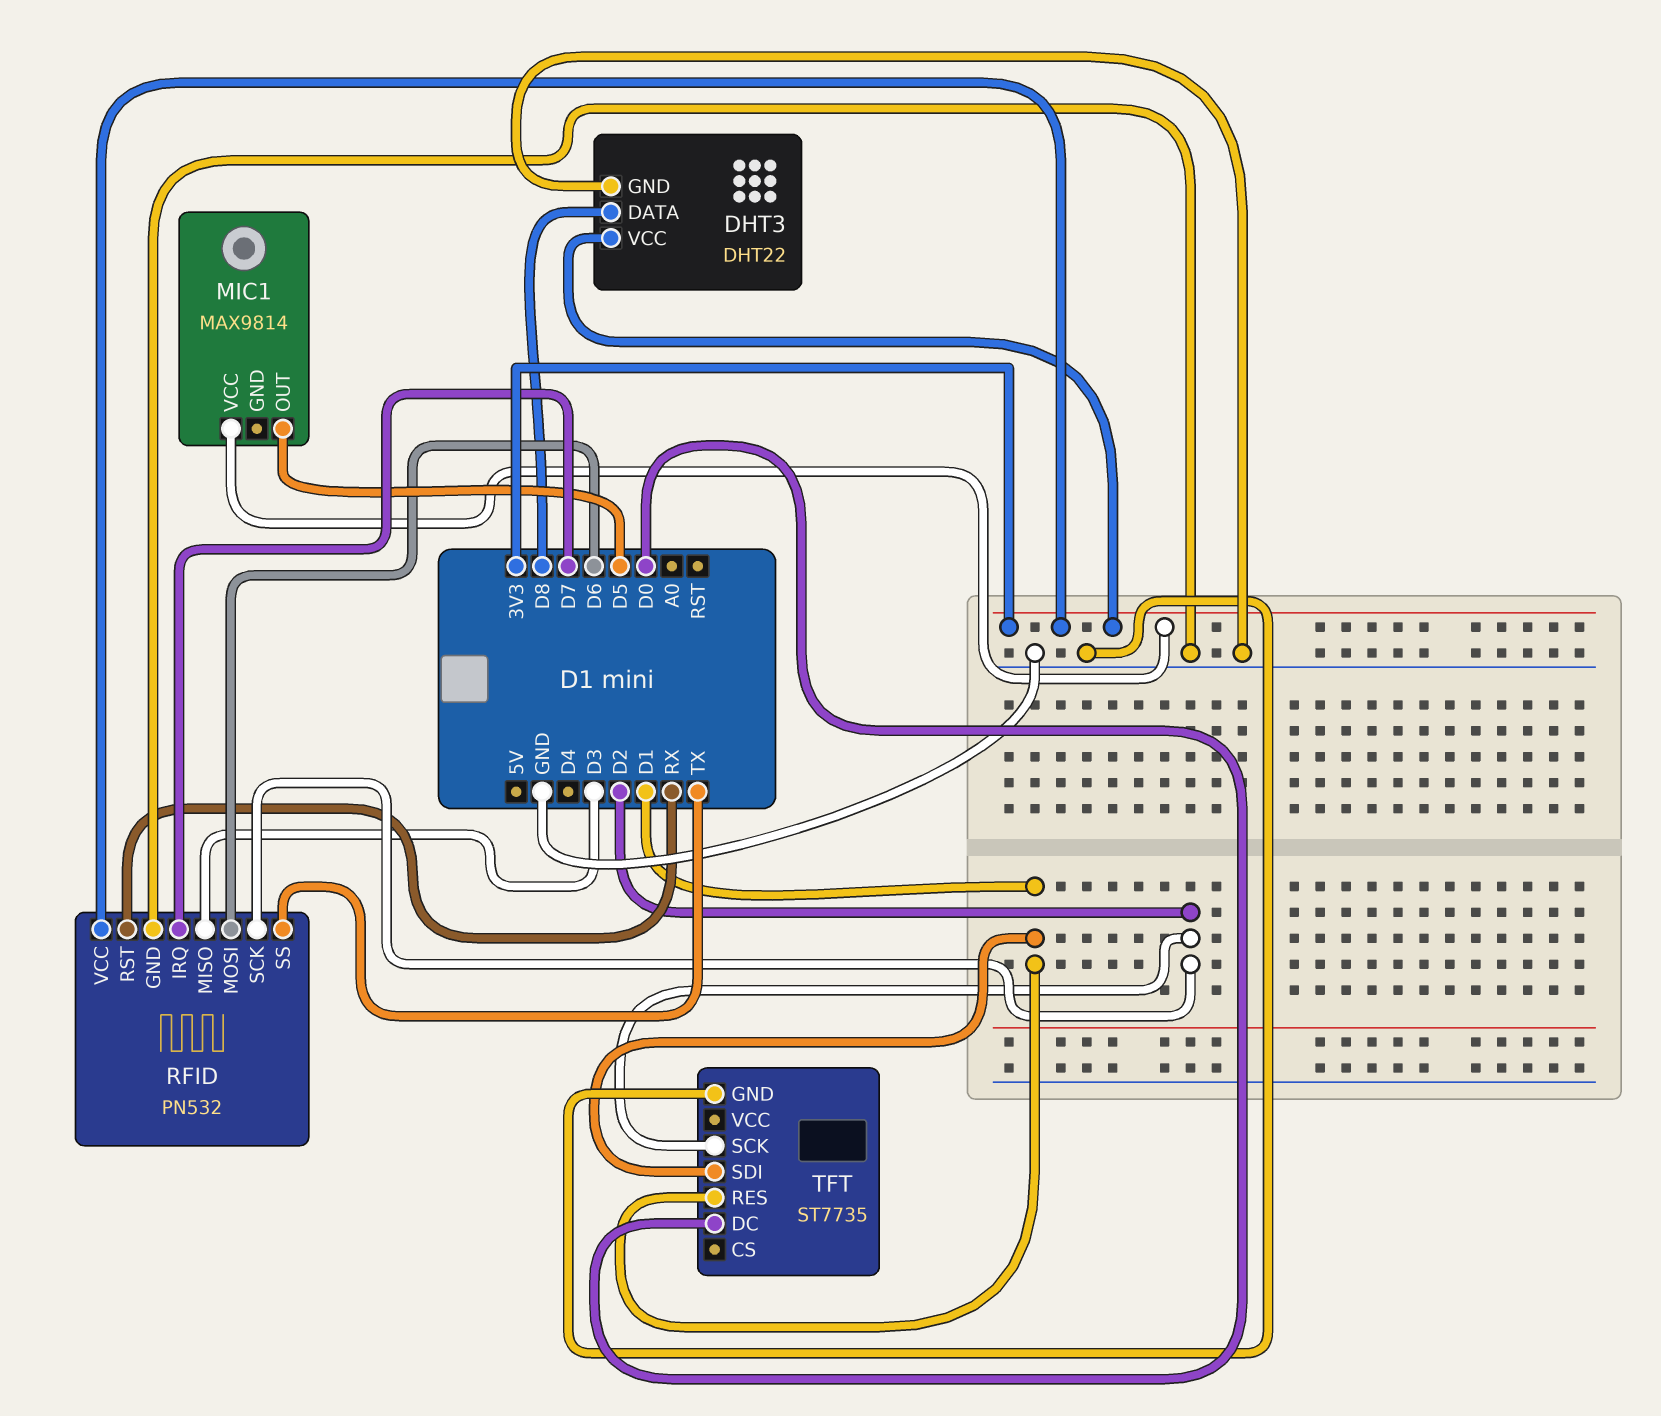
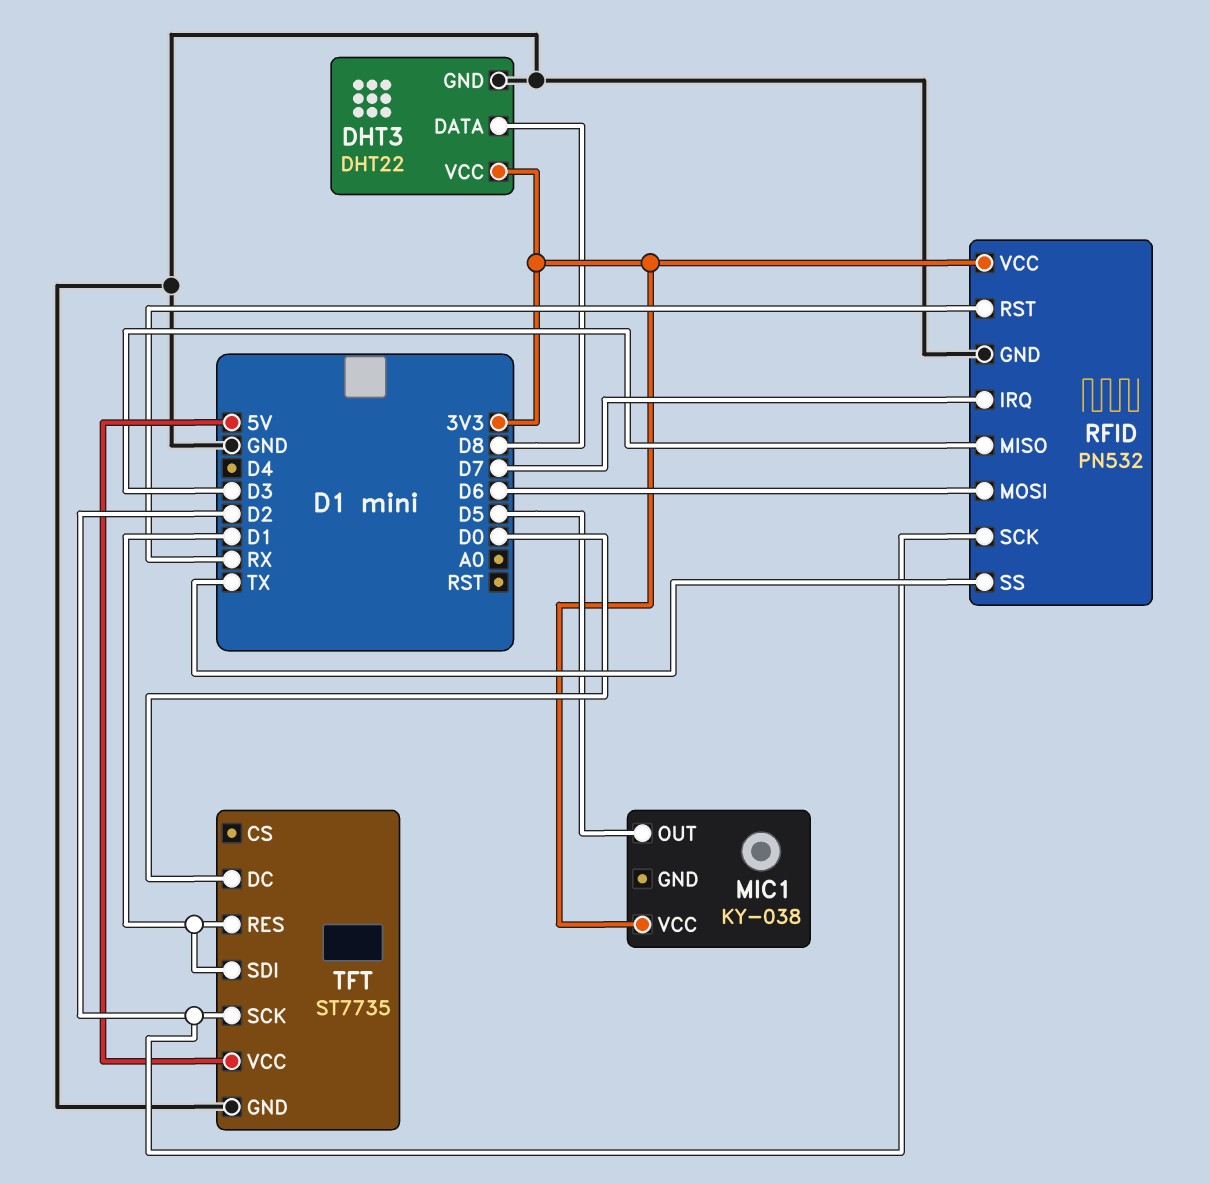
MIC1: MAX9814 -> KY-038
TFT pin VCC: none -> 5V

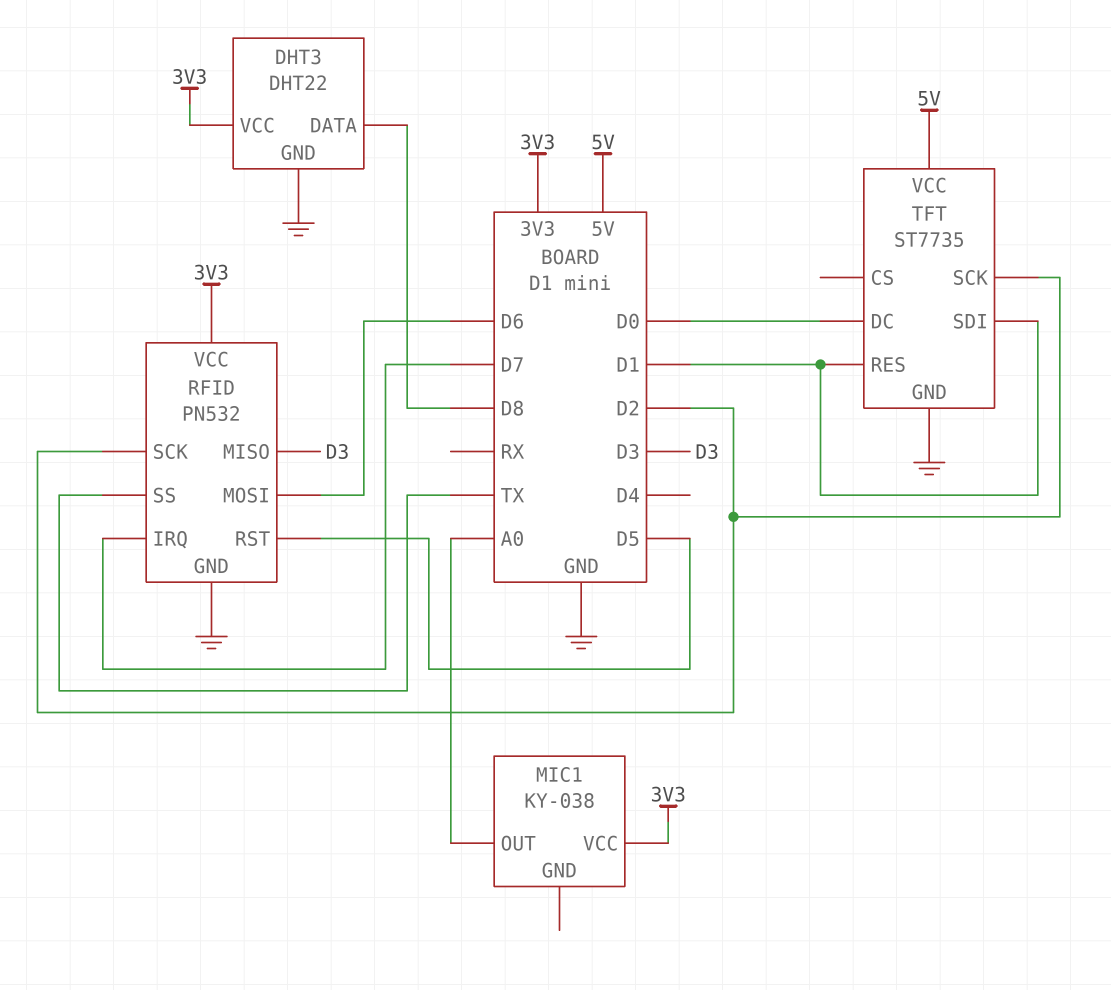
MIC1 pin OUT: D5 -> A0
RFID pin RST: RX -> D5

